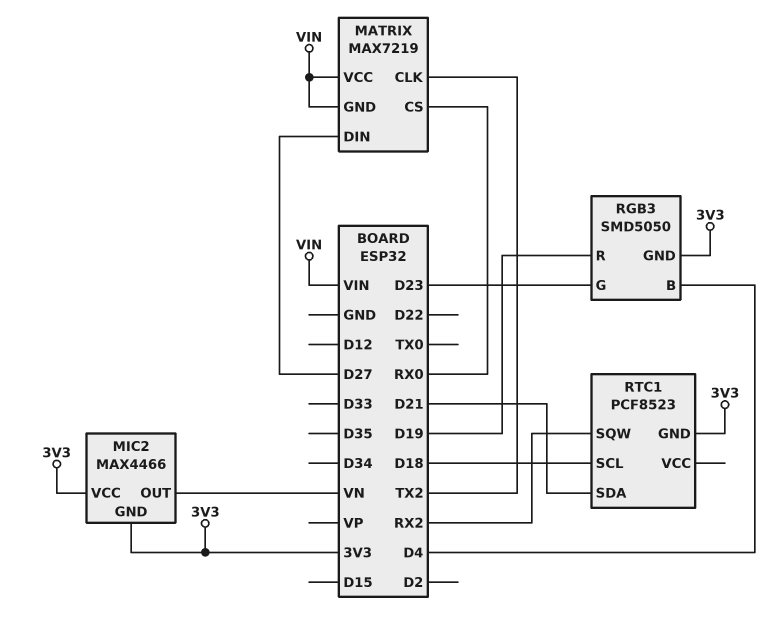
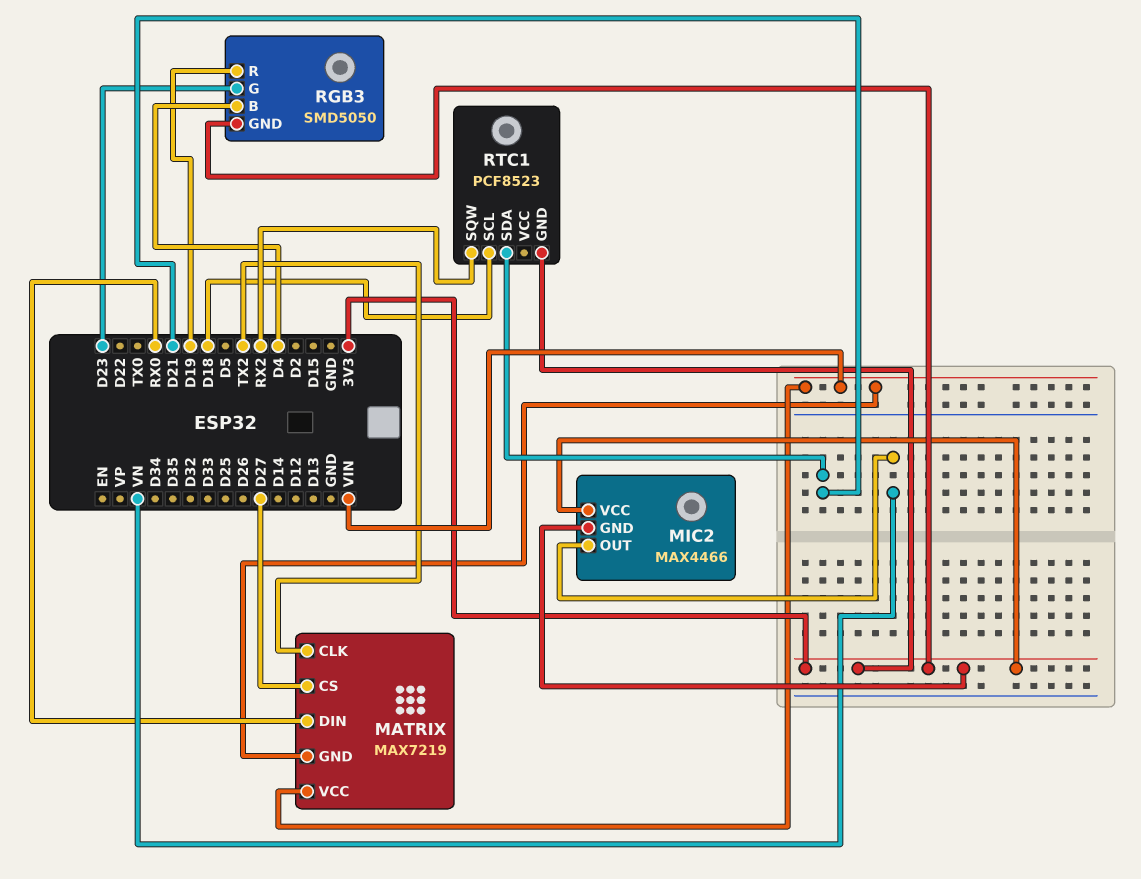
MATRIX pin CS: RX0 -> D27
MATRIX pin DIN: D27 -> RX0

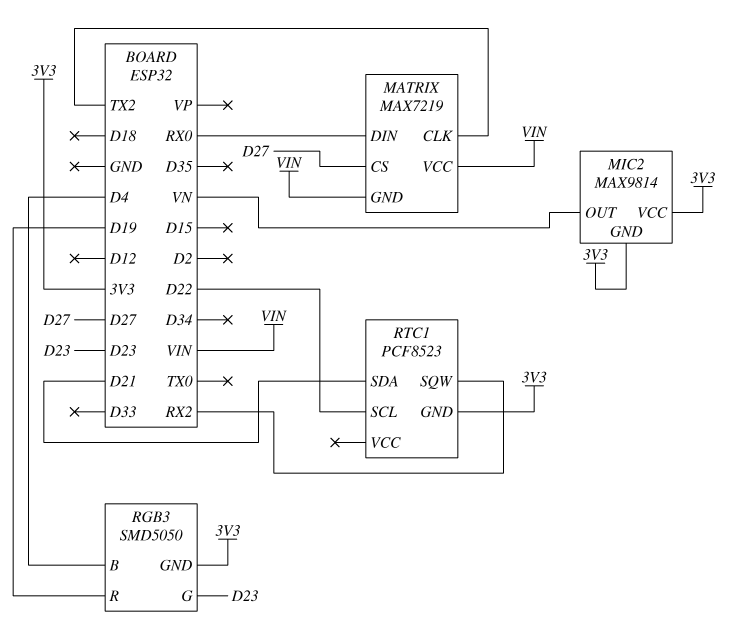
MIC2: MAX4466 -> MAX9814
RTC1 pin SCL: D18 -> D22

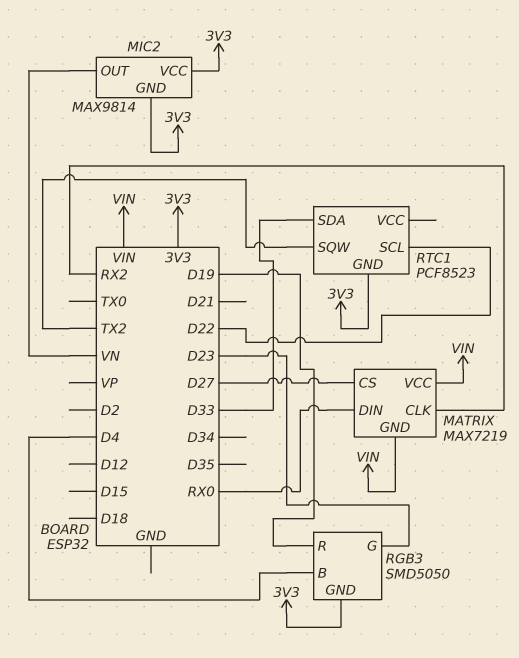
MATRIX pin CLK: TX2 -> RX2
RTC1 pin SDA: D21 -> D33
RTC1 pin SQW: RX2 -> TX2

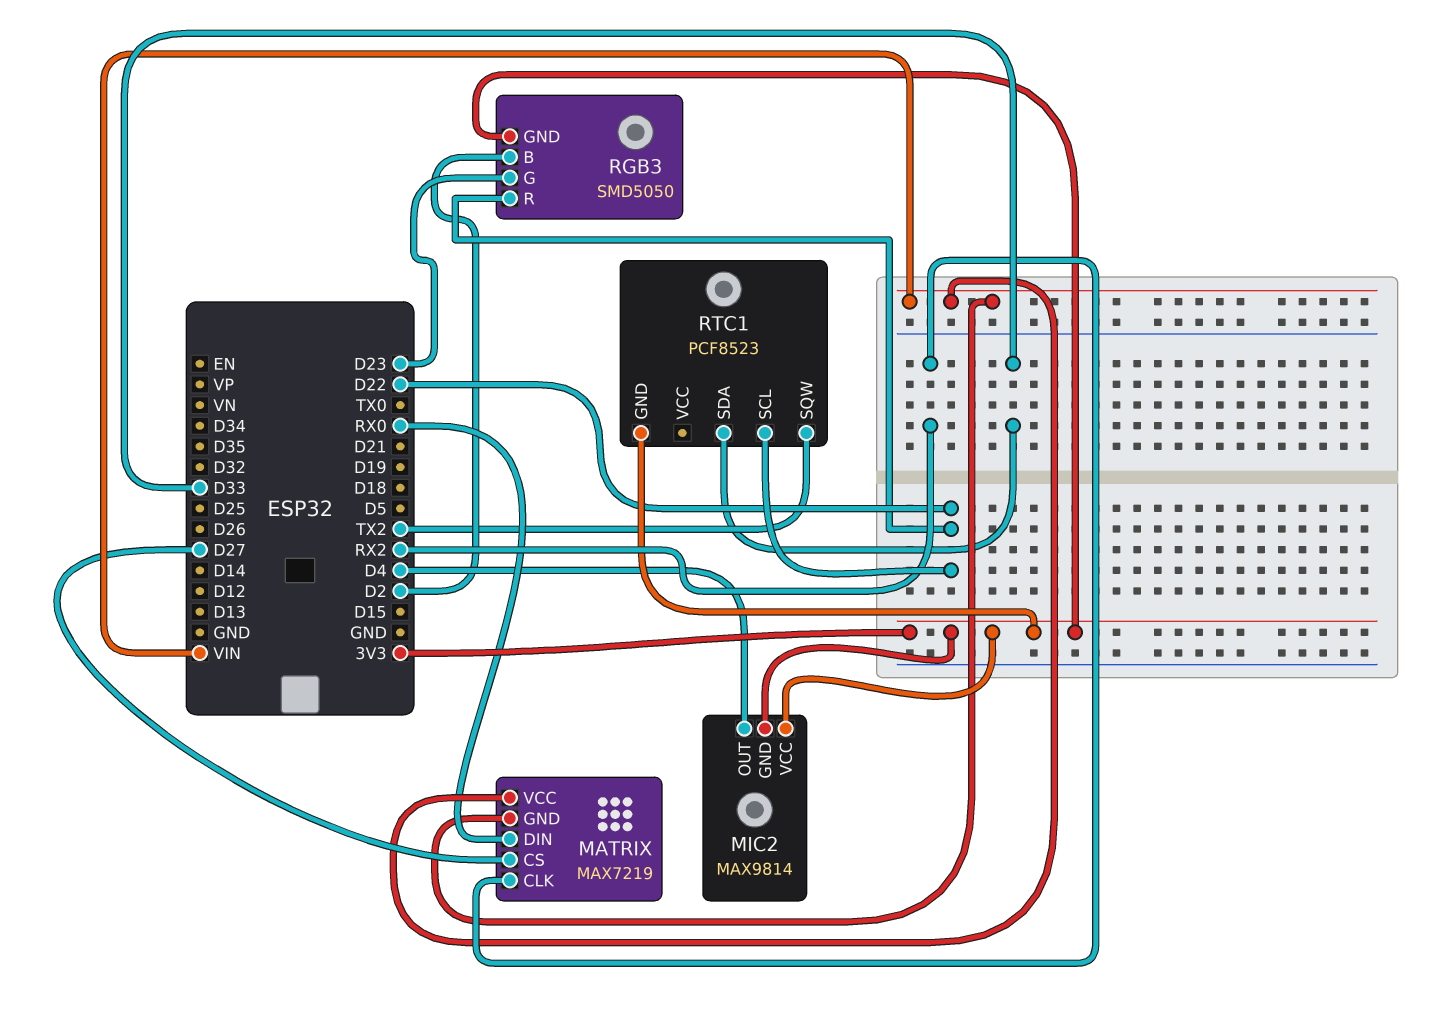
MIC2 pin OUT: VN -> D4
RGB3 pin B: D4 -> D2
RGB3 pin R: D19 -> D22

